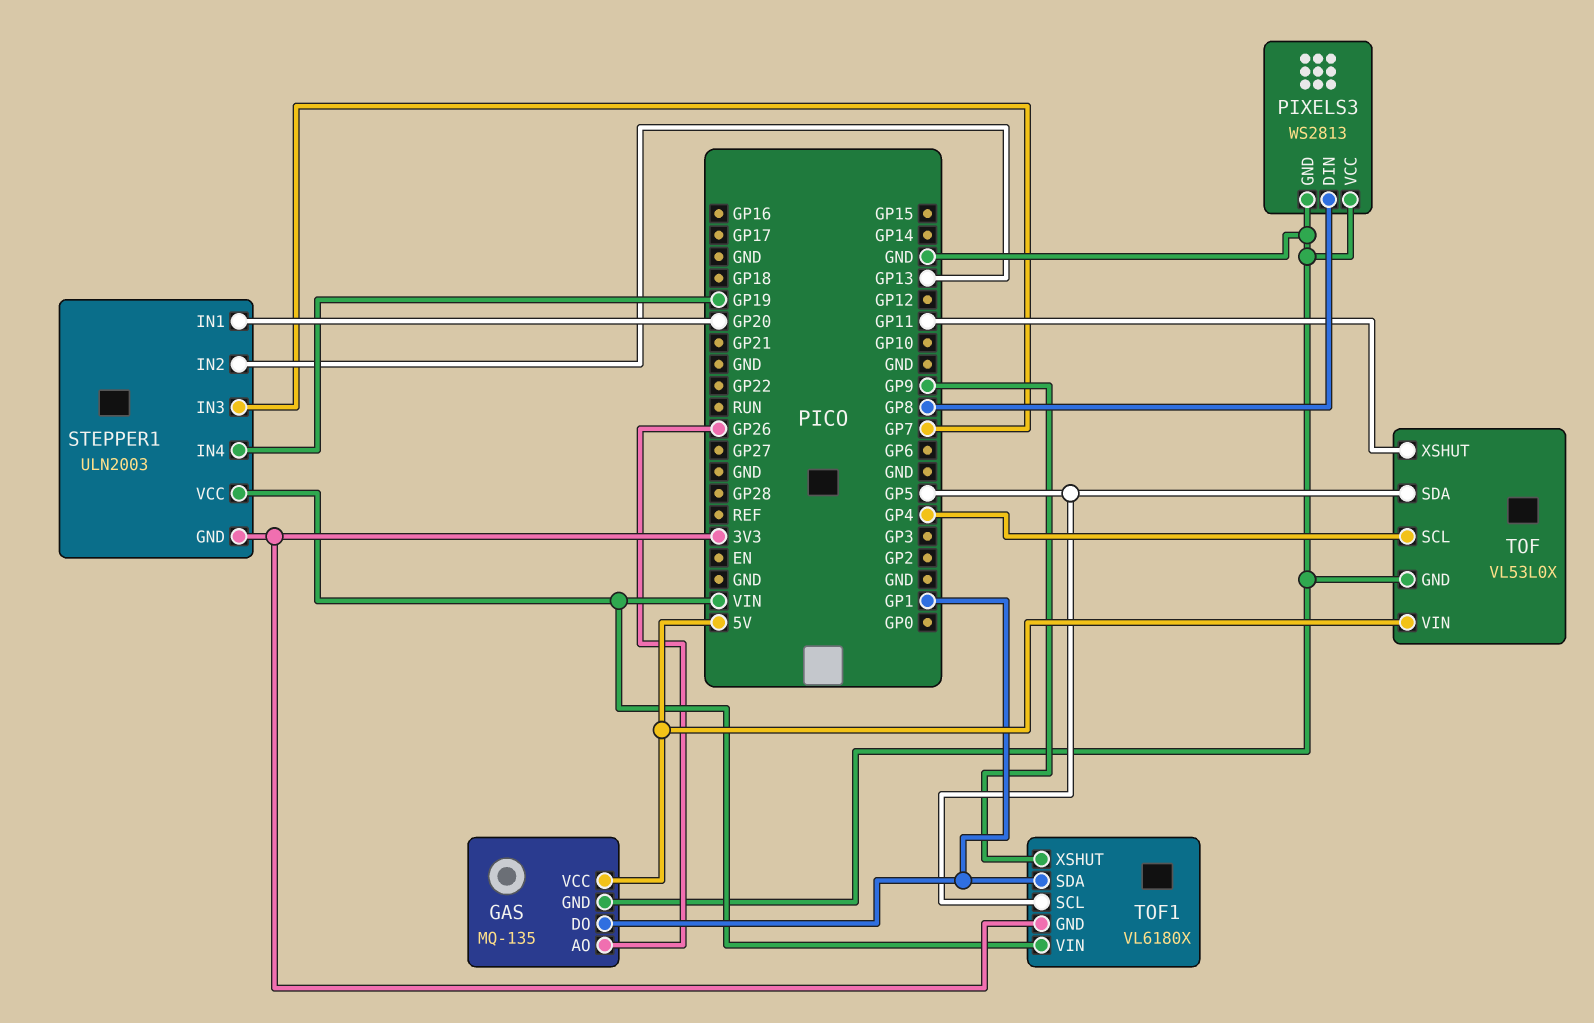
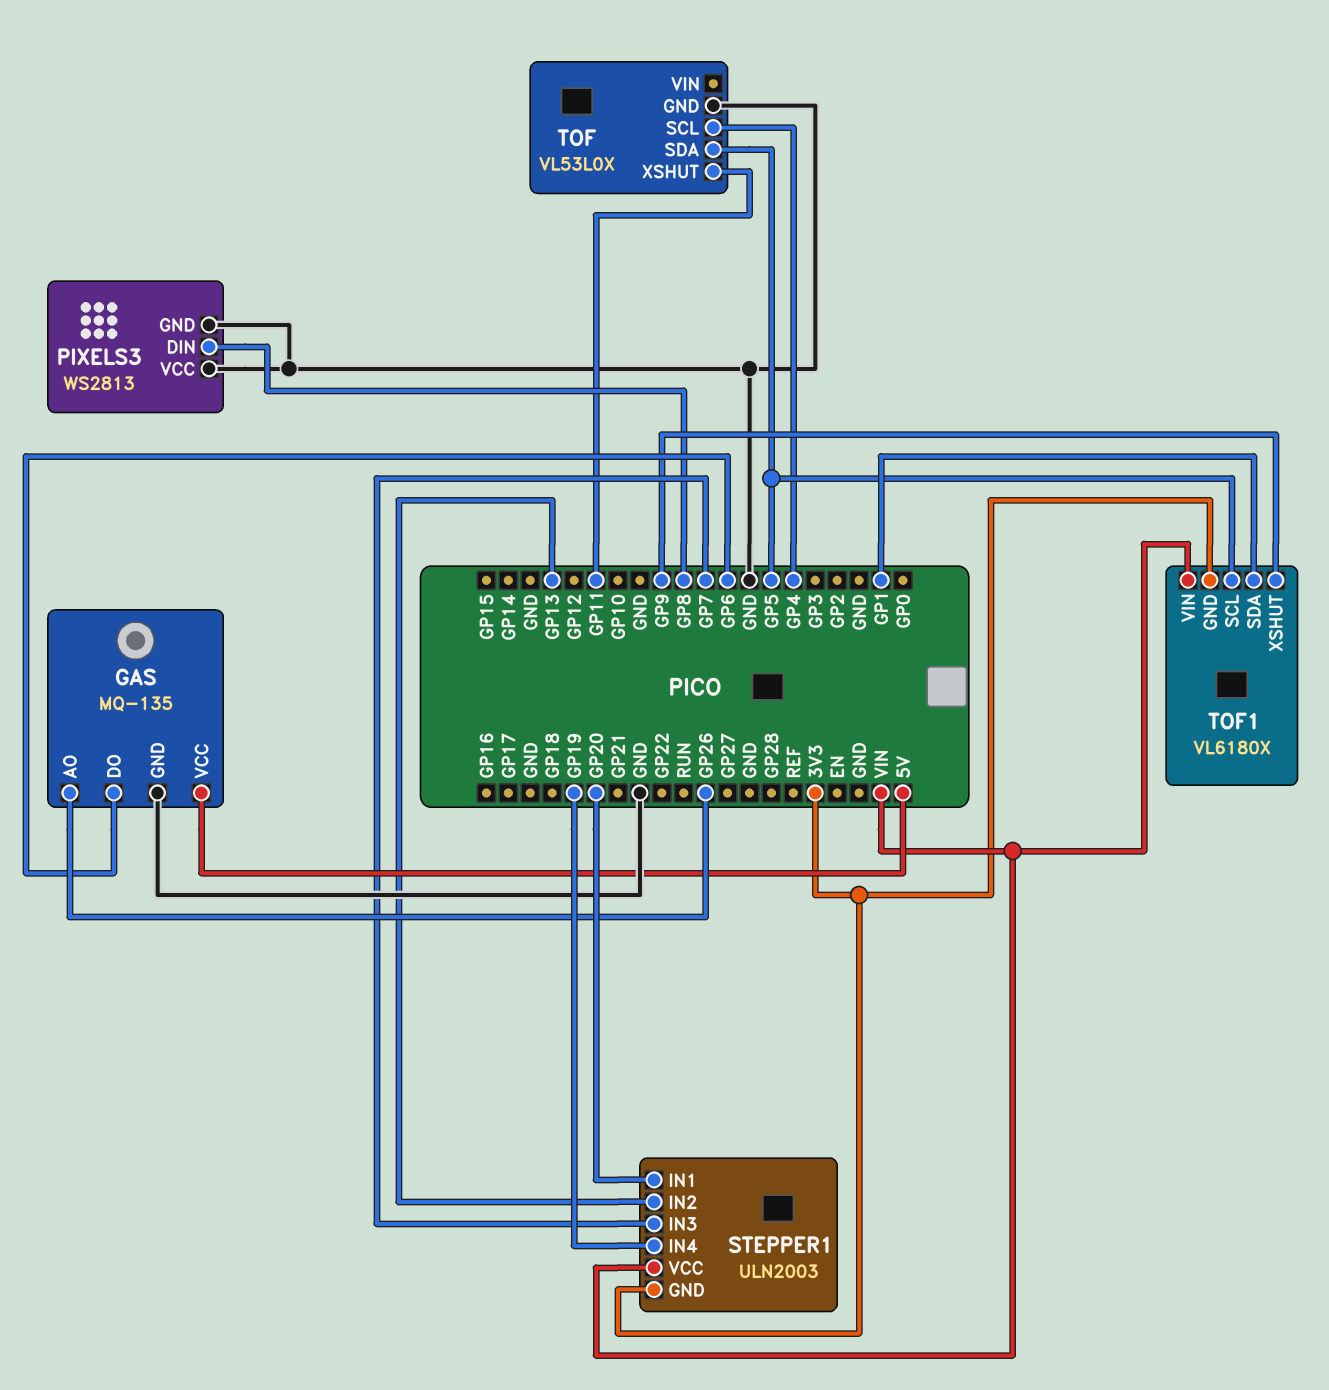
GAS pin DO: GP1 -> GP6
TOF pin VIN: 5V -> none

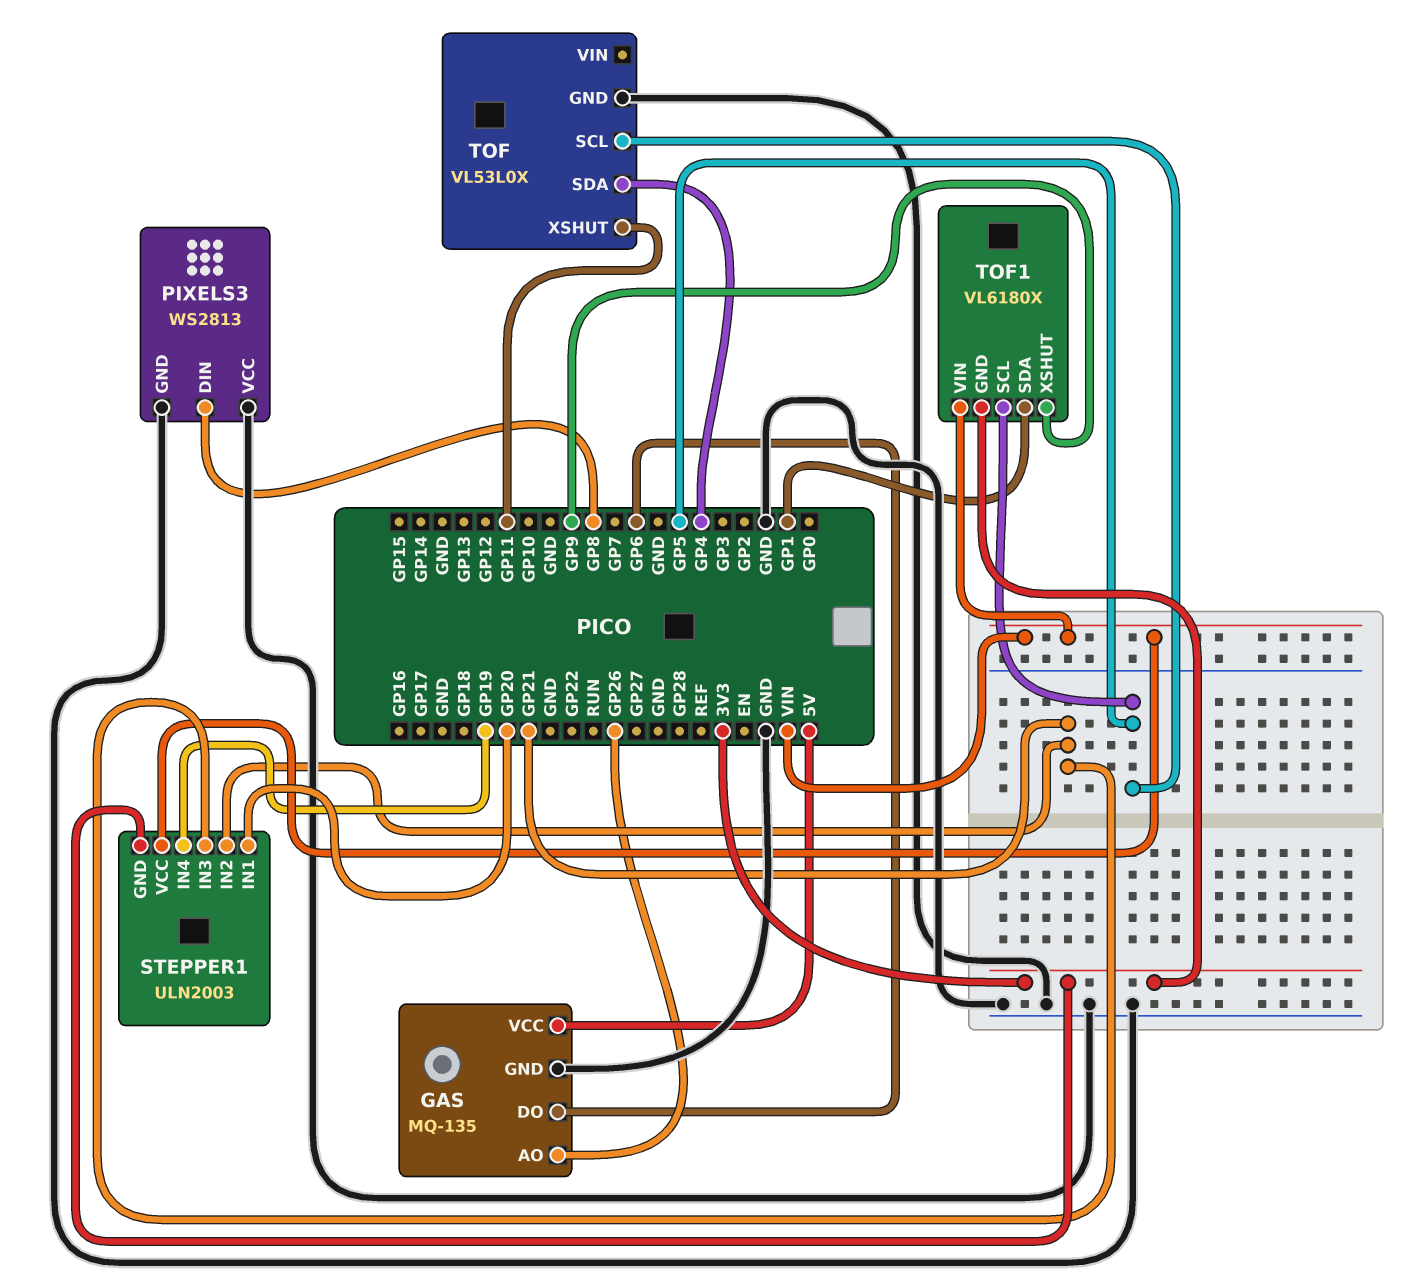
STEPPER1 pin IN2: GP13 -> GP21
STEPPER1 pin IN3: GP7 -> GP21
TOF pin SCL: GP4 -> GP5
TOF pin SDA: GP5 -> GP4

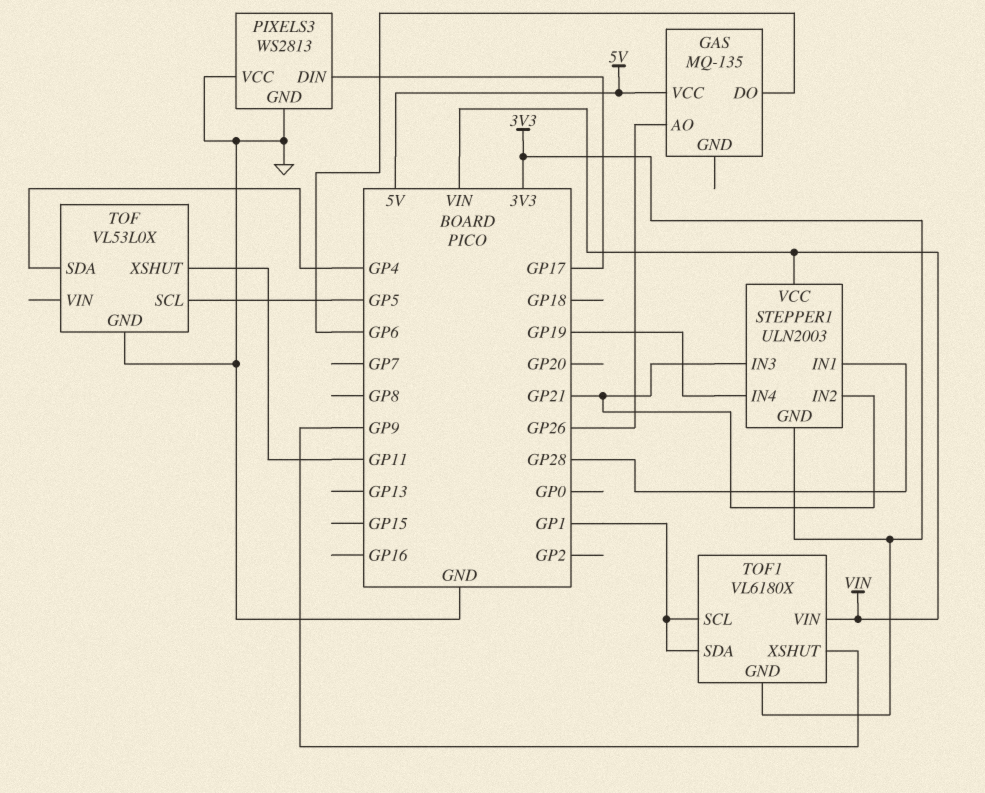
GAS pin GND: GND -> none
PIXELS3 pin DIN: GP8 -> GP17
STEPPER1 pin IN1: GP20 -> GP28
TOF1 pin SCL: GP5 -> GP1

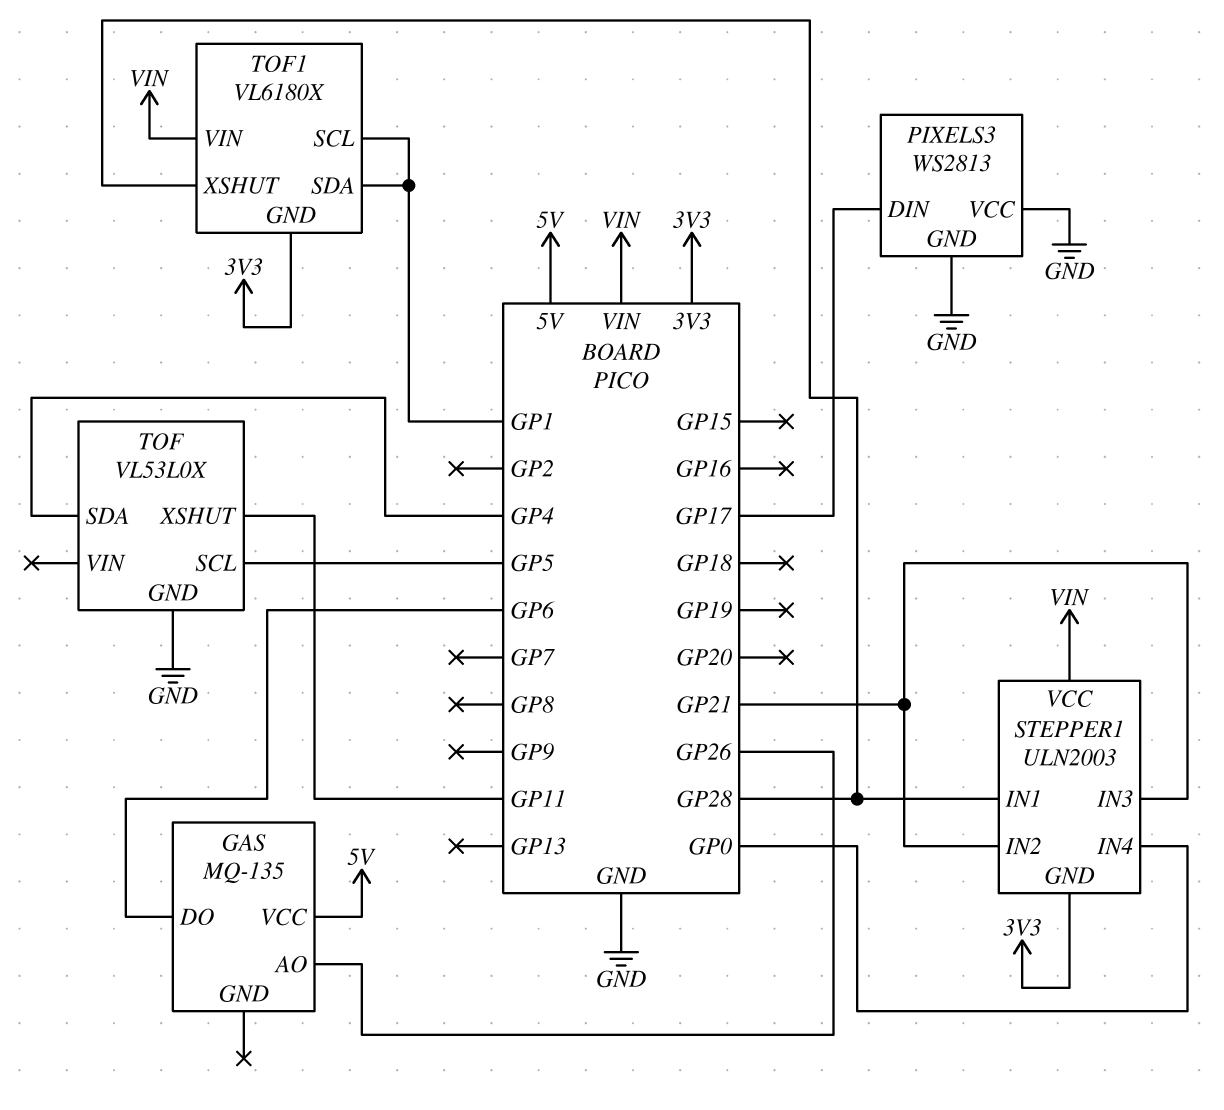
STEPPER1 pin IN4: GP19 -> GP0
TOF1 pin XSHUT: GP9 -> GP28

